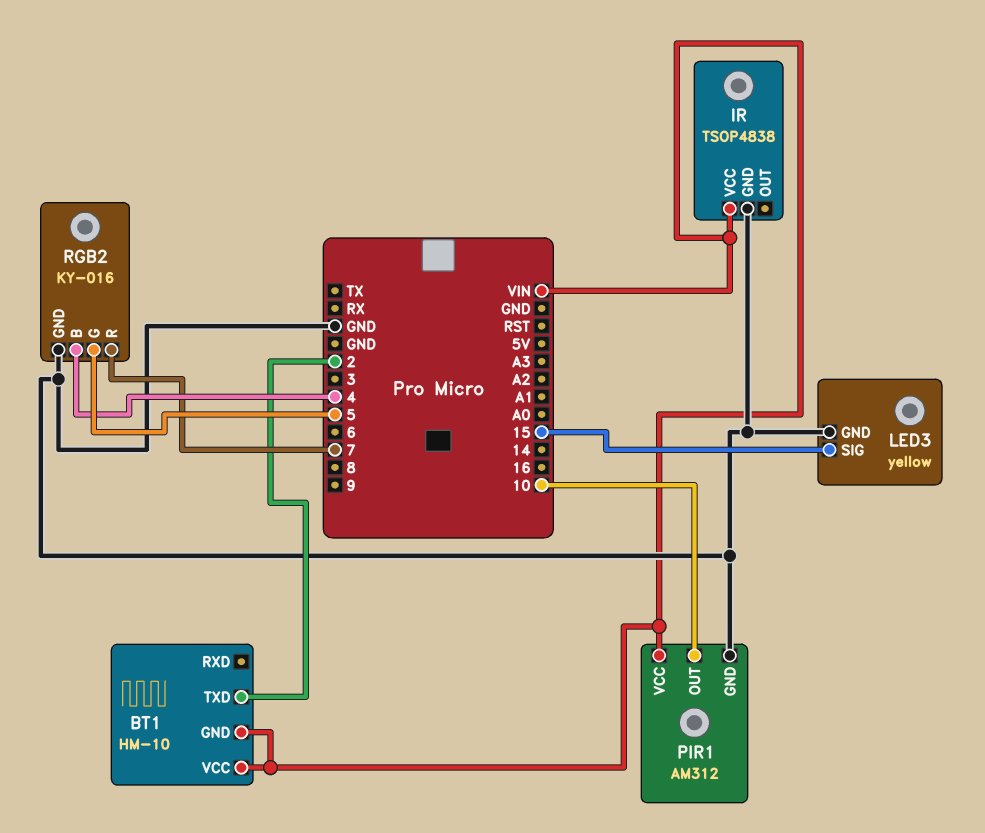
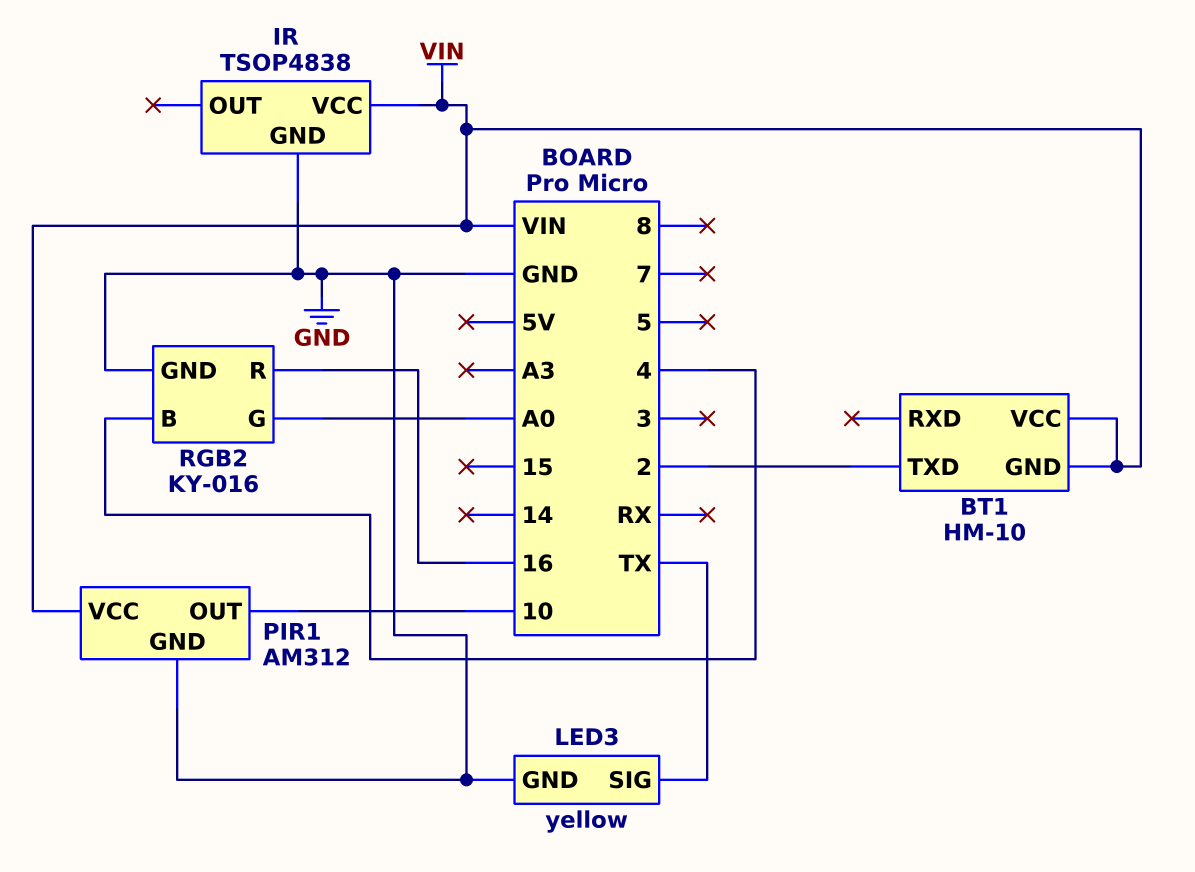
LED3 pin SIG: 15 -> TX
RGB2 pin G: 5 -> A0
RGB2 pin R: 7 -> 16

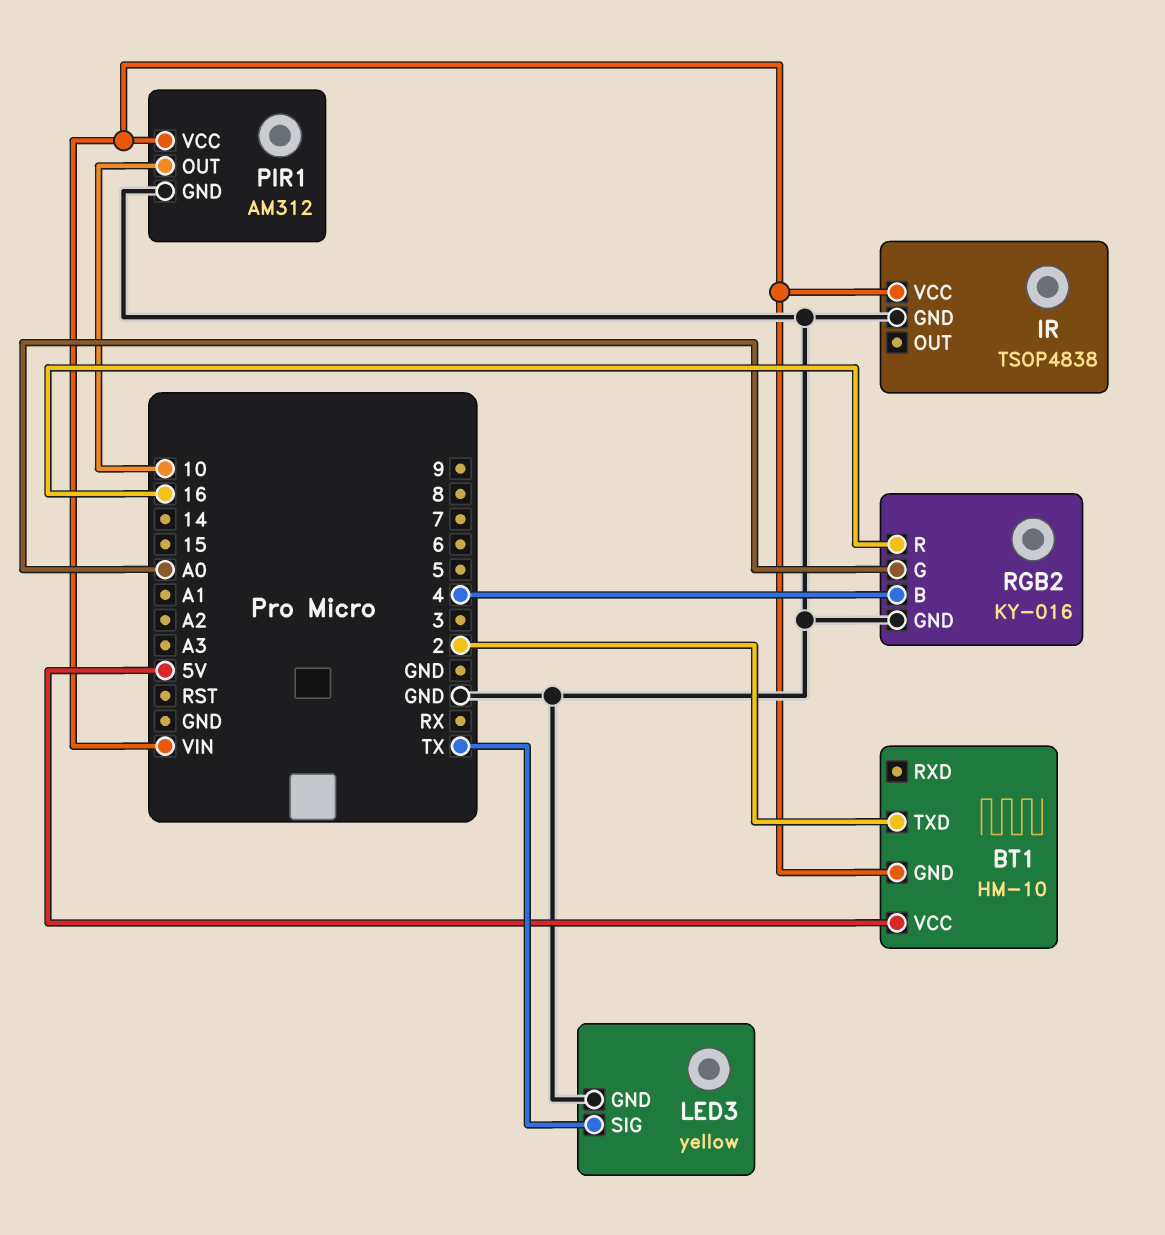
BT1 pin VCC: VIN -> 5V

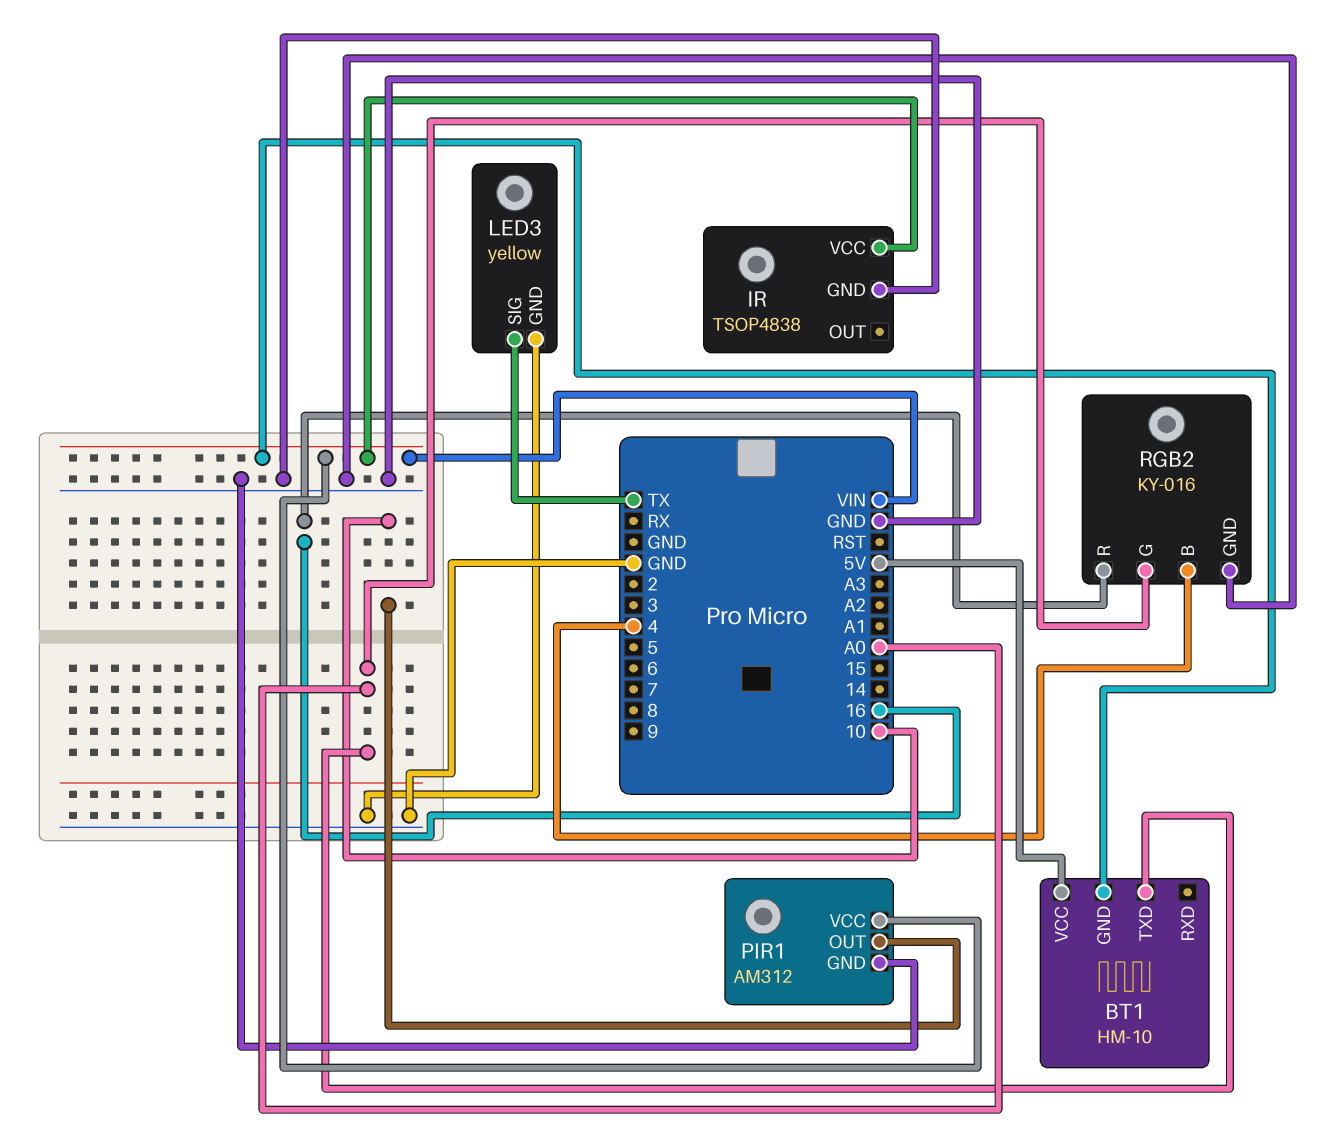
BT1 pin TXD: 2 -> A0

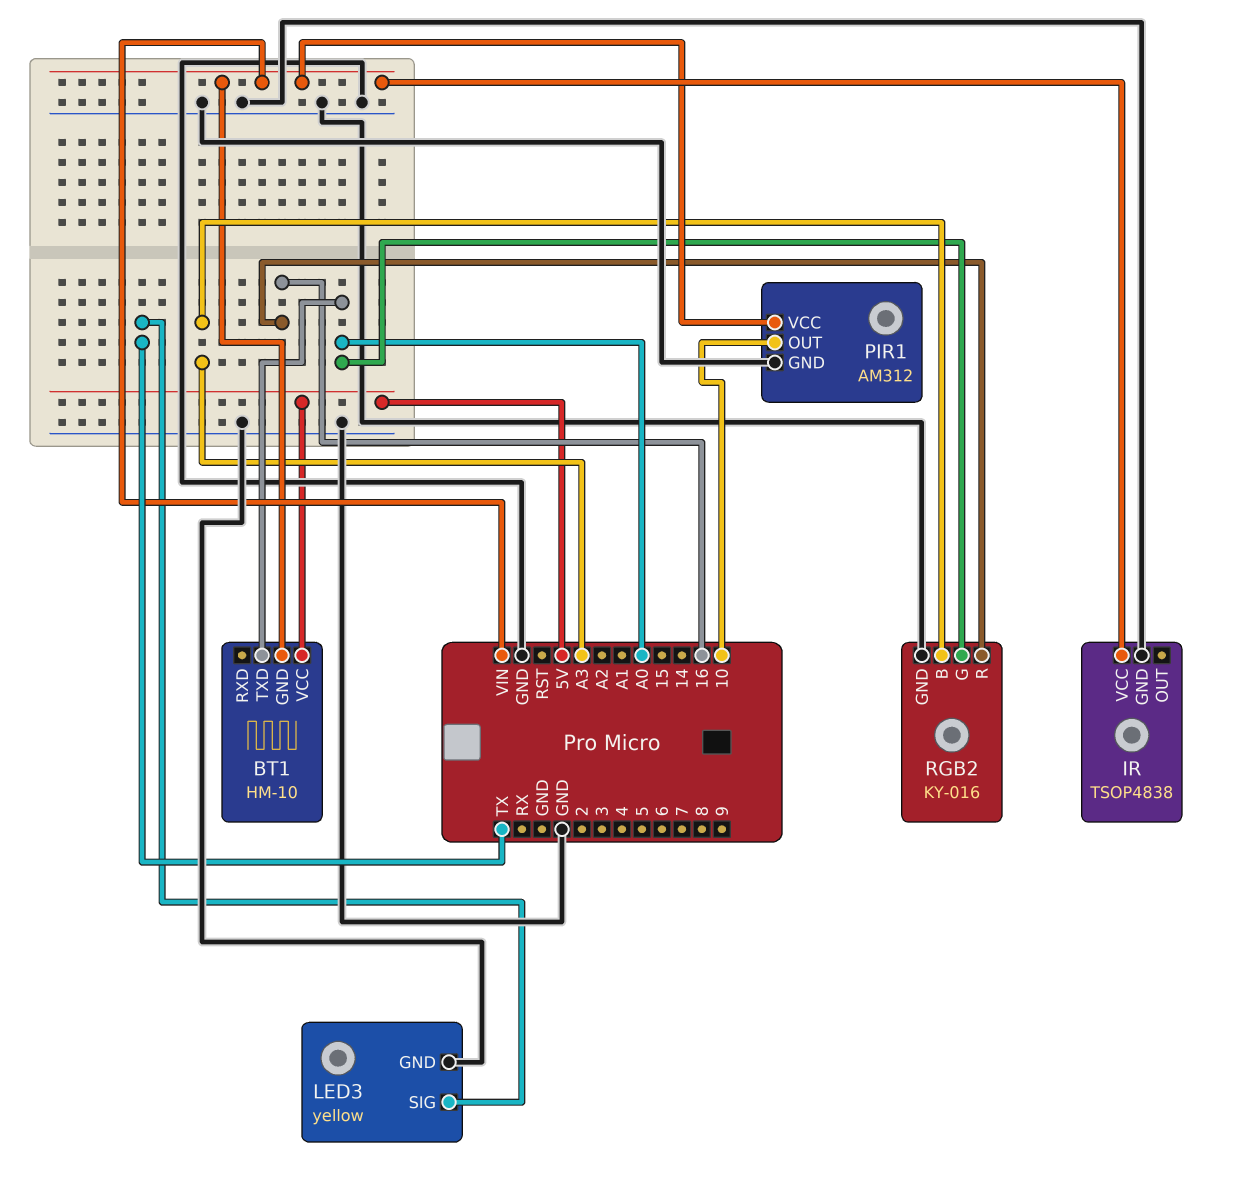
RGB2 pin B: 4 -> A3

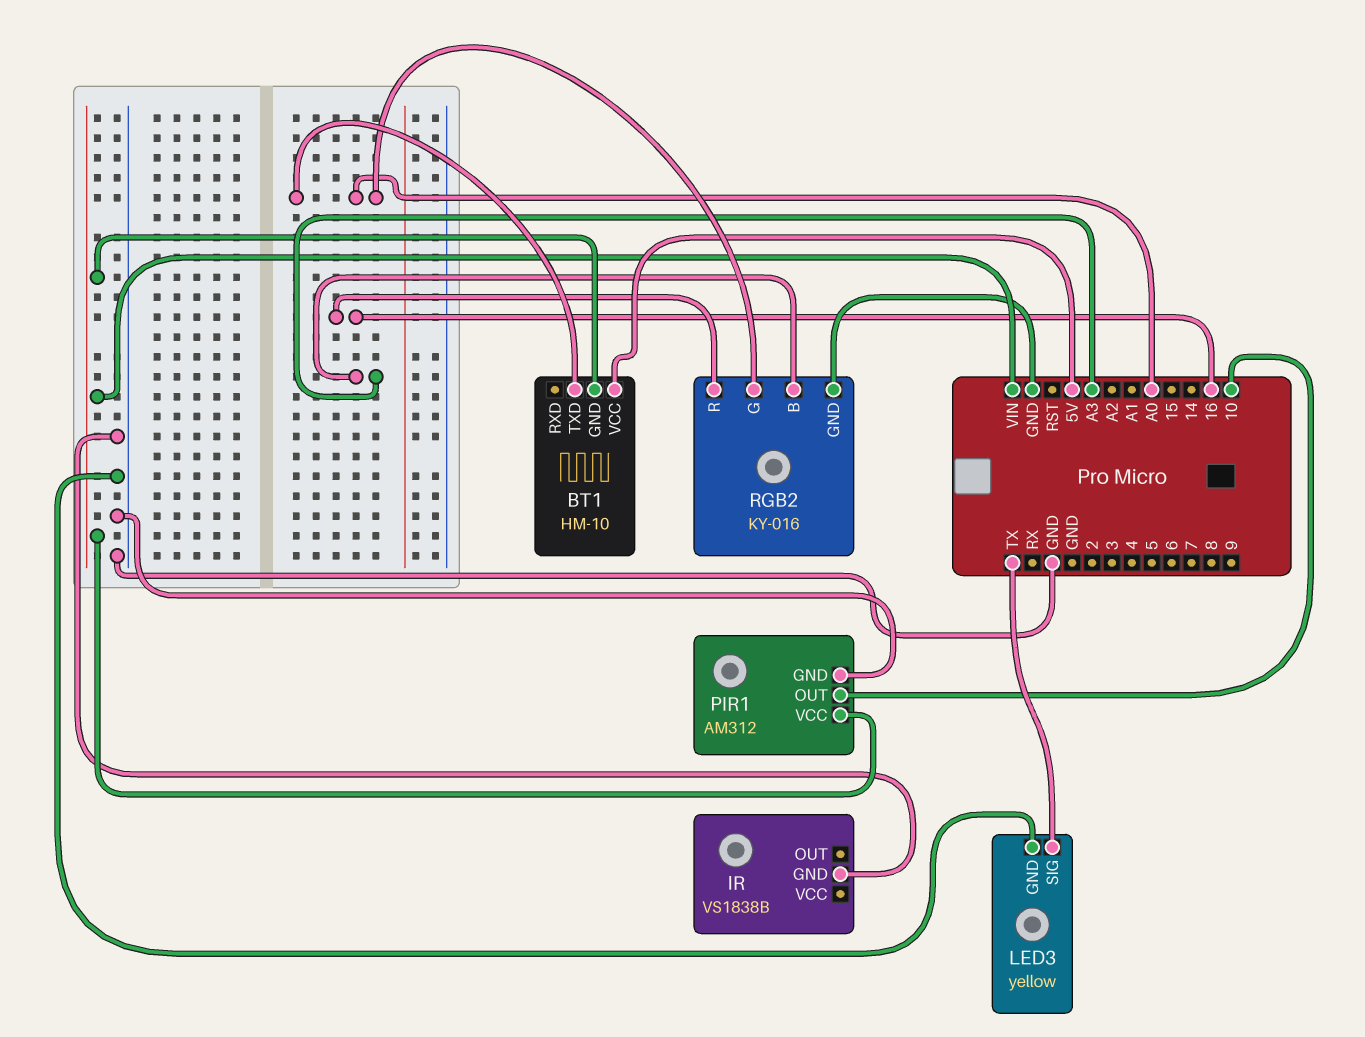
IR: TSOP4838 -> VS1838B
IR pin VCC: VIN -> none

